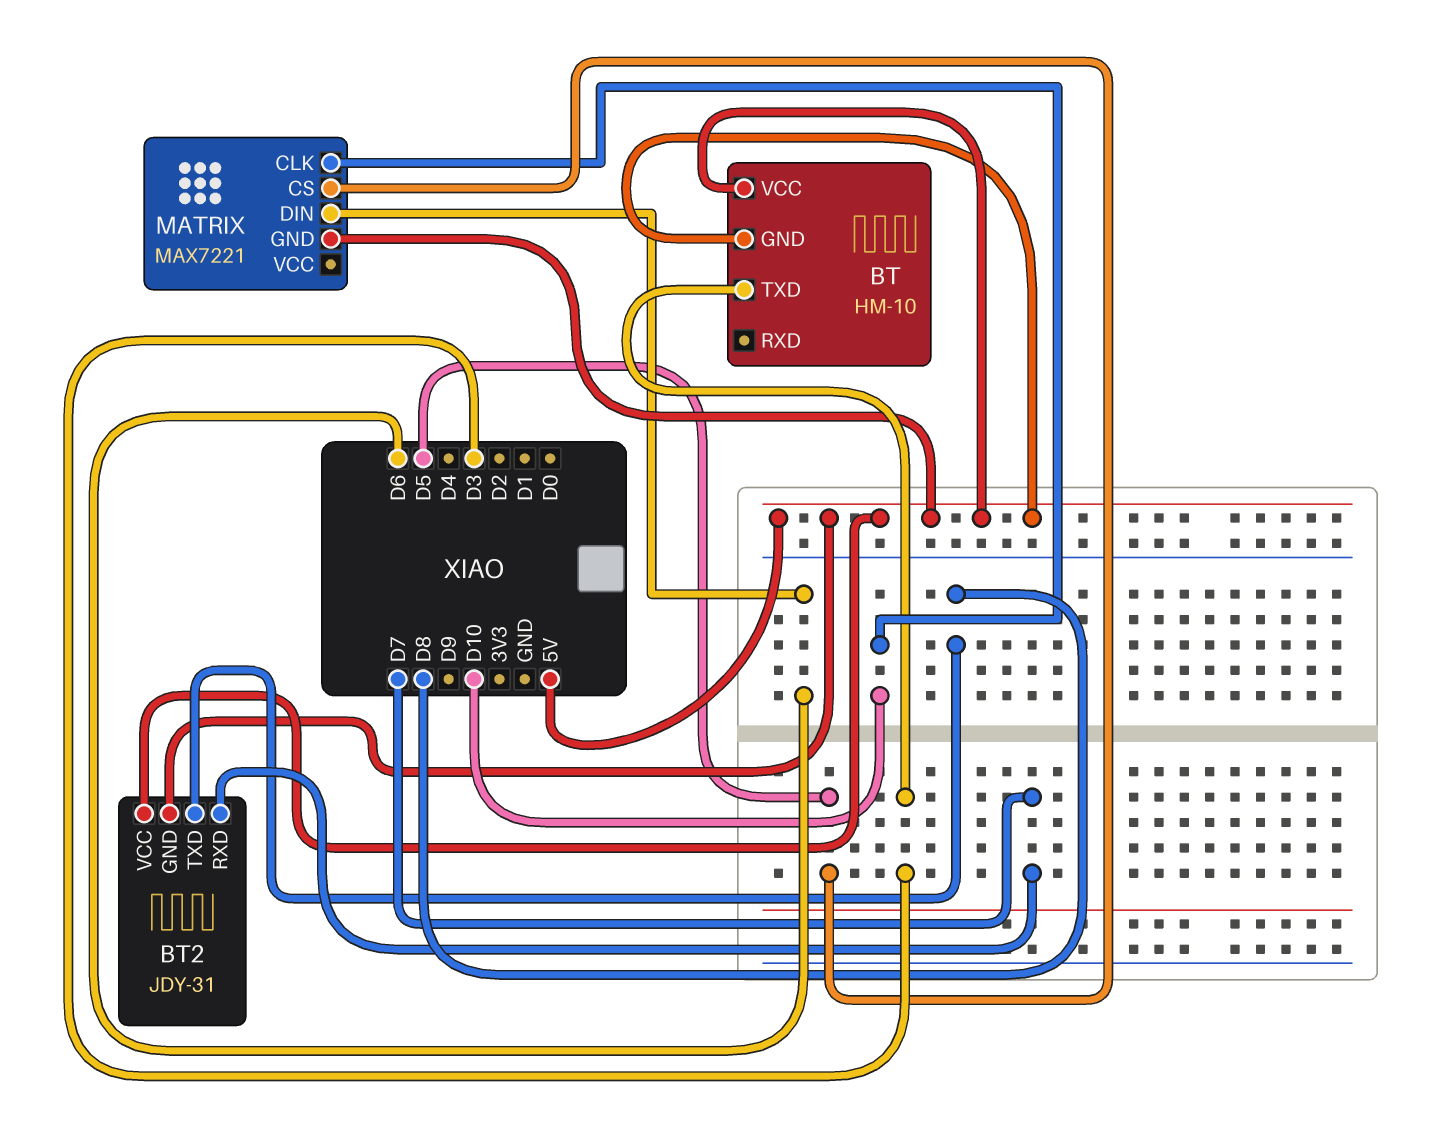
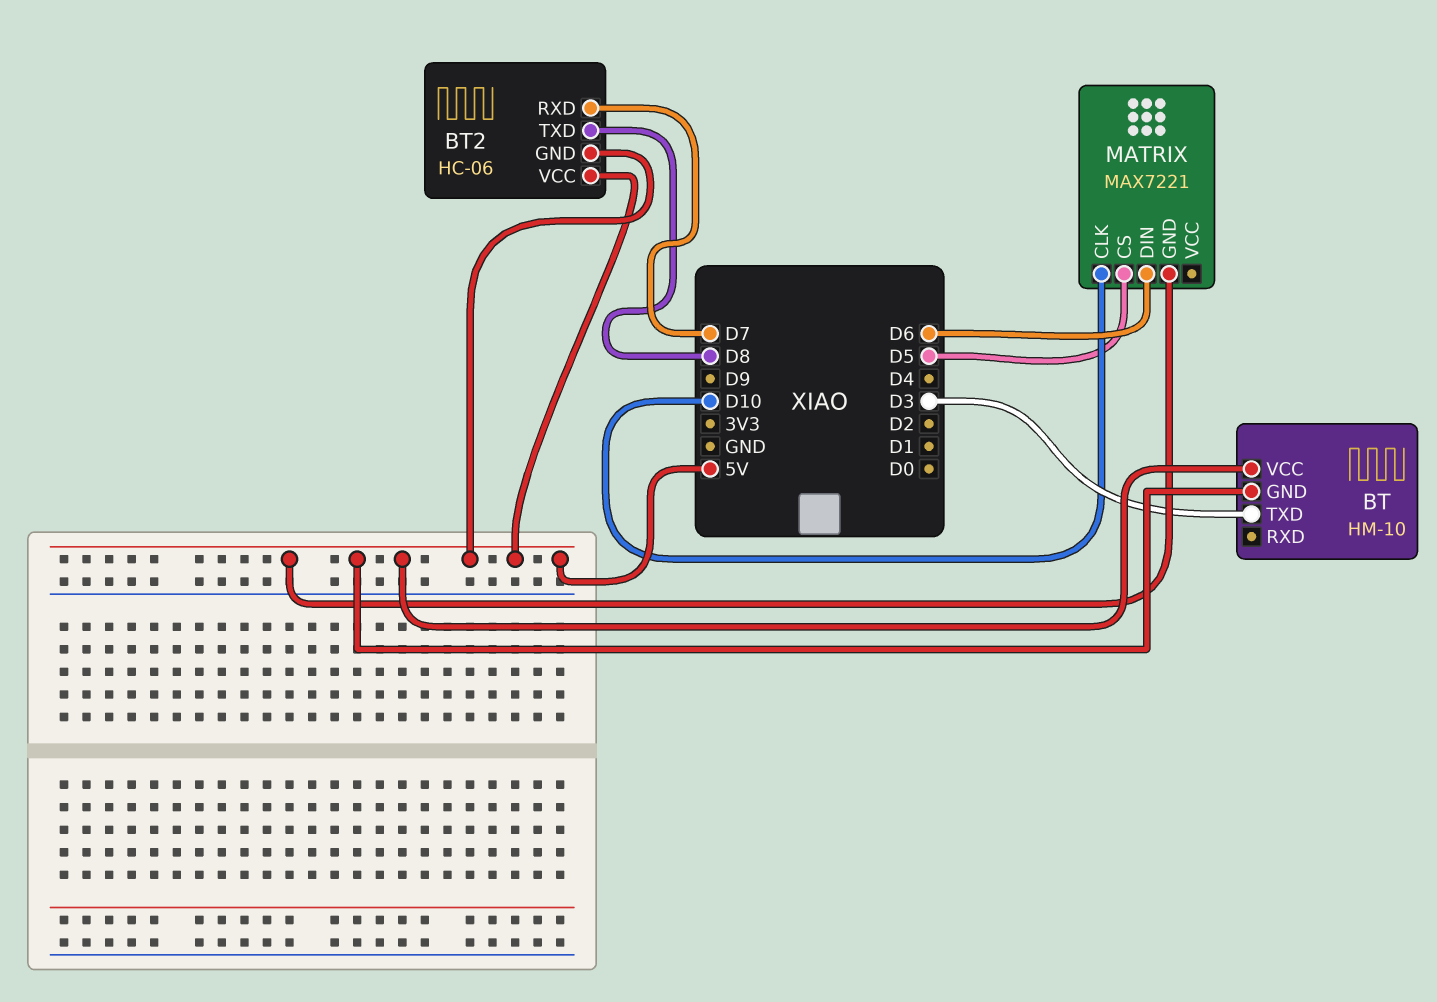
BT2: JDY-31 -> HC-06

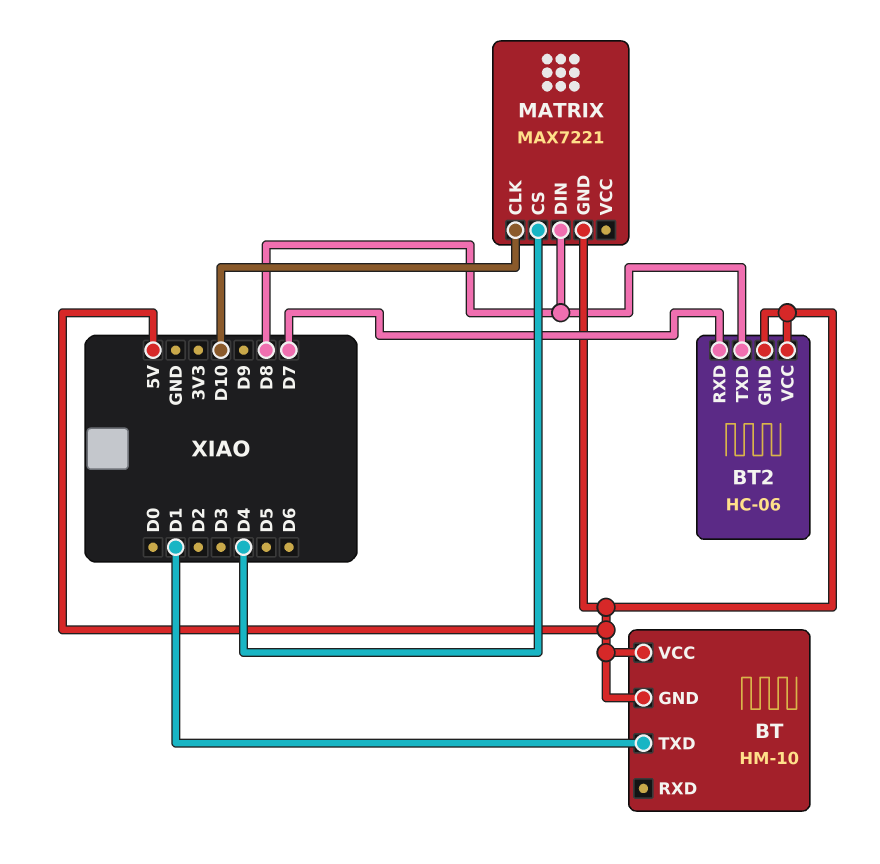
BT pin TXD: D3 -> D1
MATRIX pin CS: D5 -> D4
MATRIX pin DIN: D6 -> D8

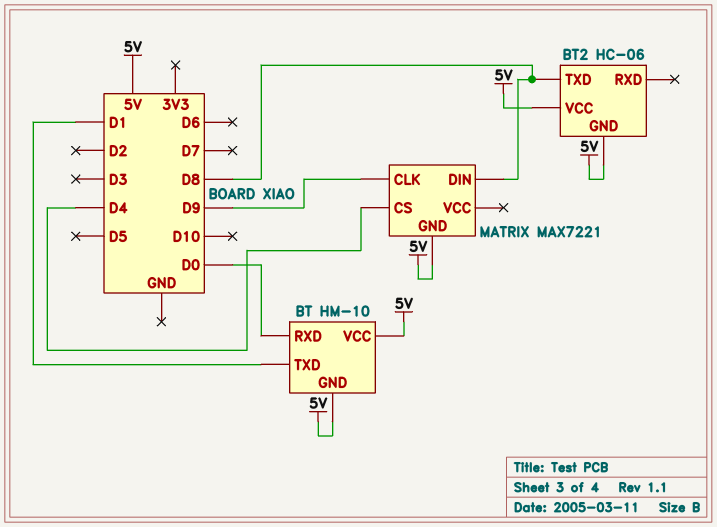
BT pin RXD: none -> D0
BT2 pin RXD: D7 -> none
MATRIX pin CLK: D10 -> D9

